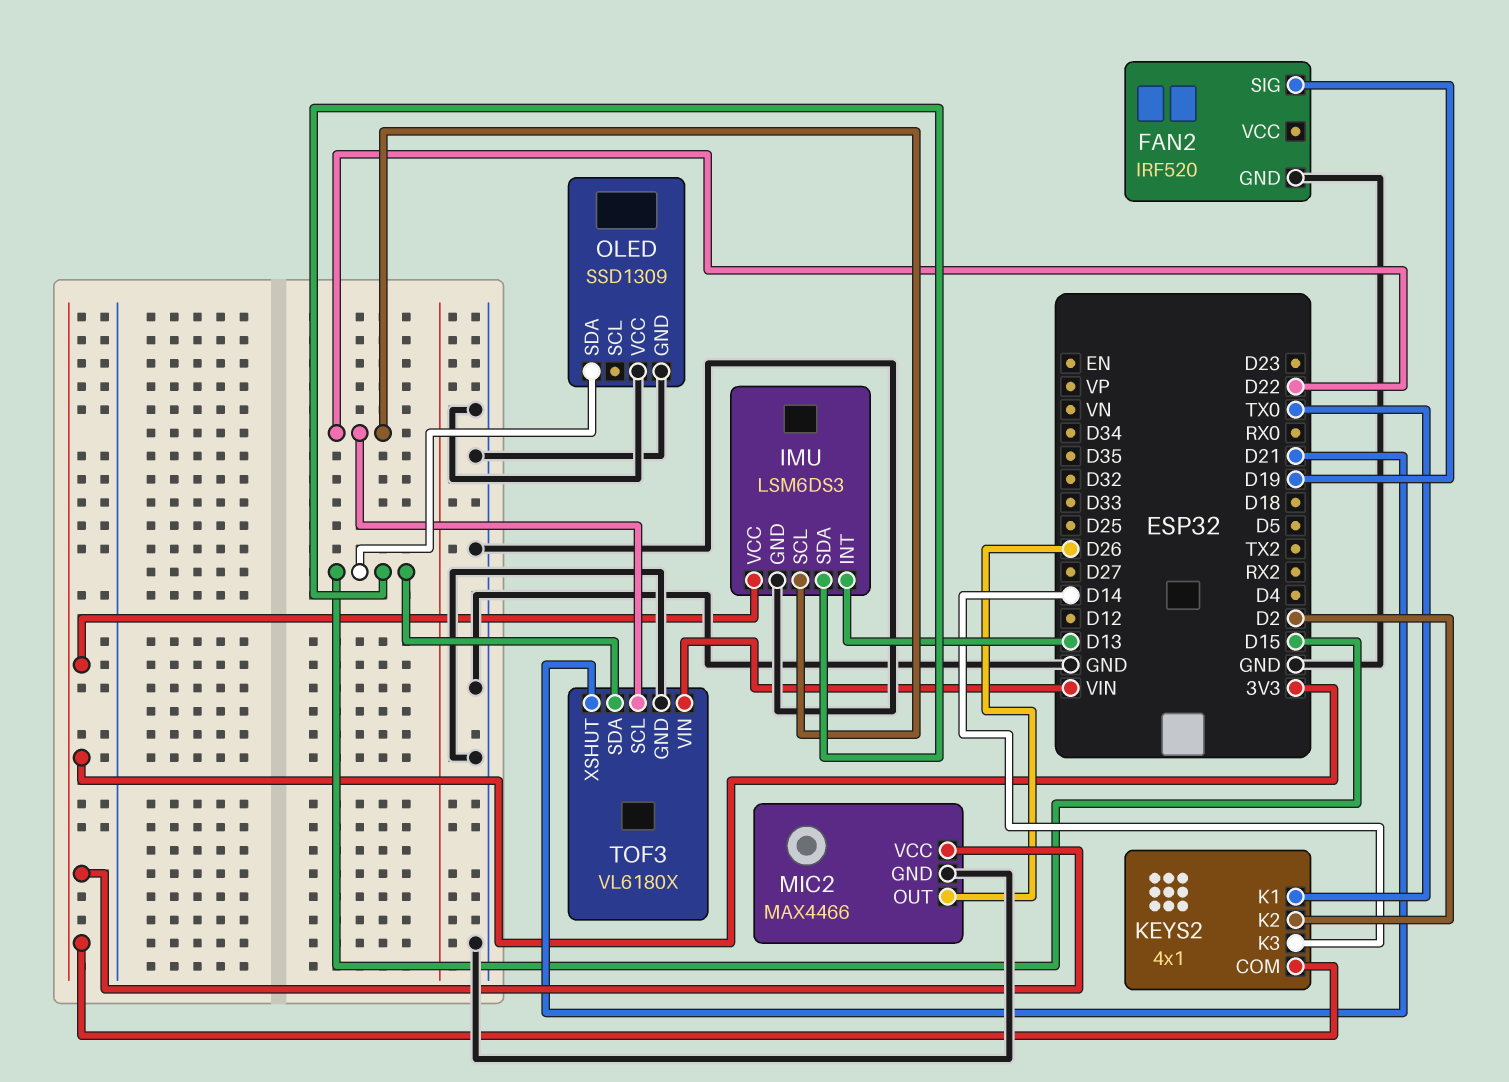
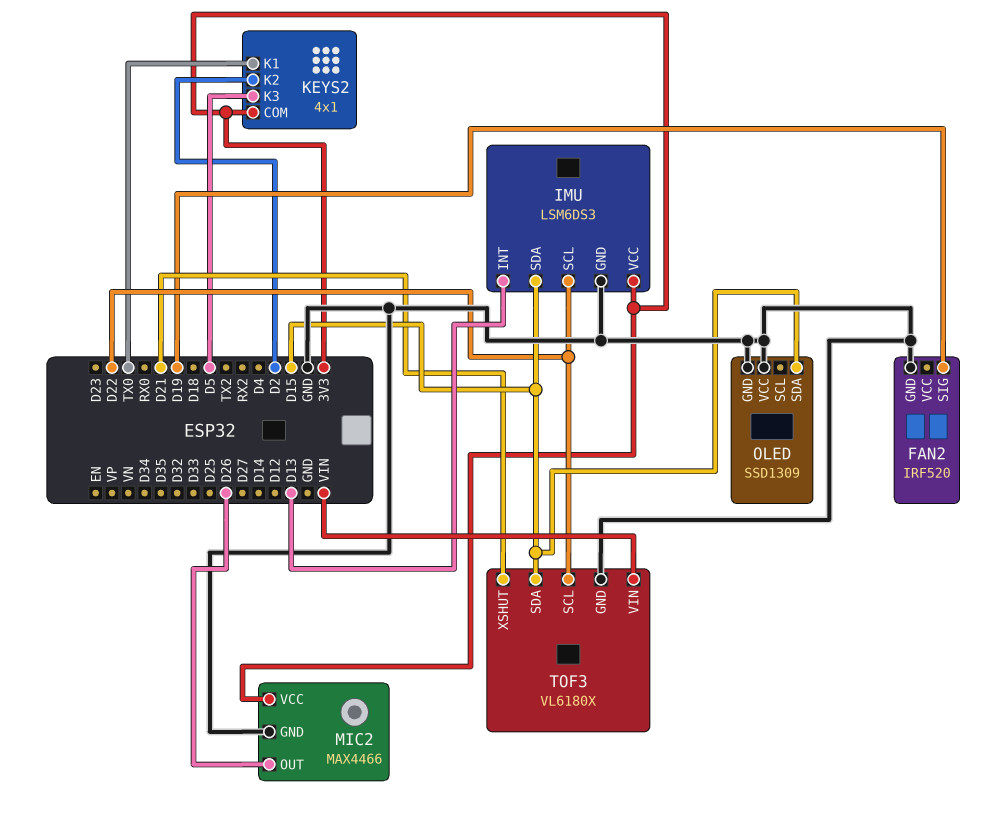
KEYS2 pin K3: D14 -> D5

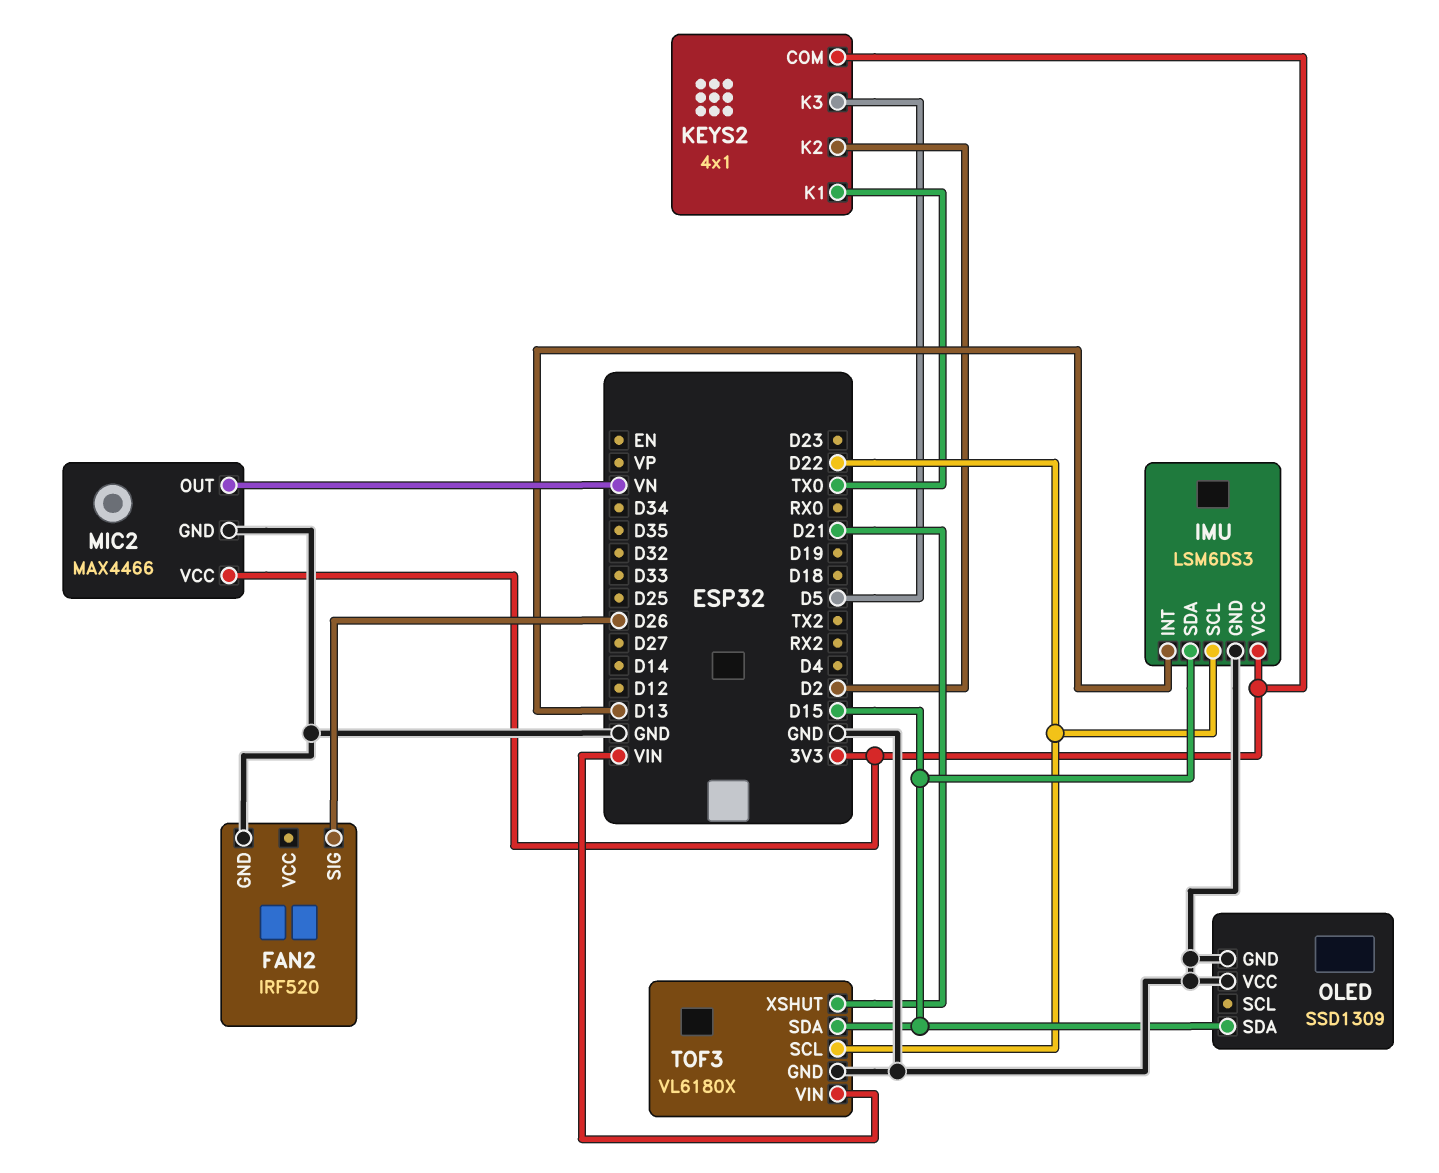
FAN2 pin SIG: D19 -> D26
MIC2 pin OUT: D26 -> VN

